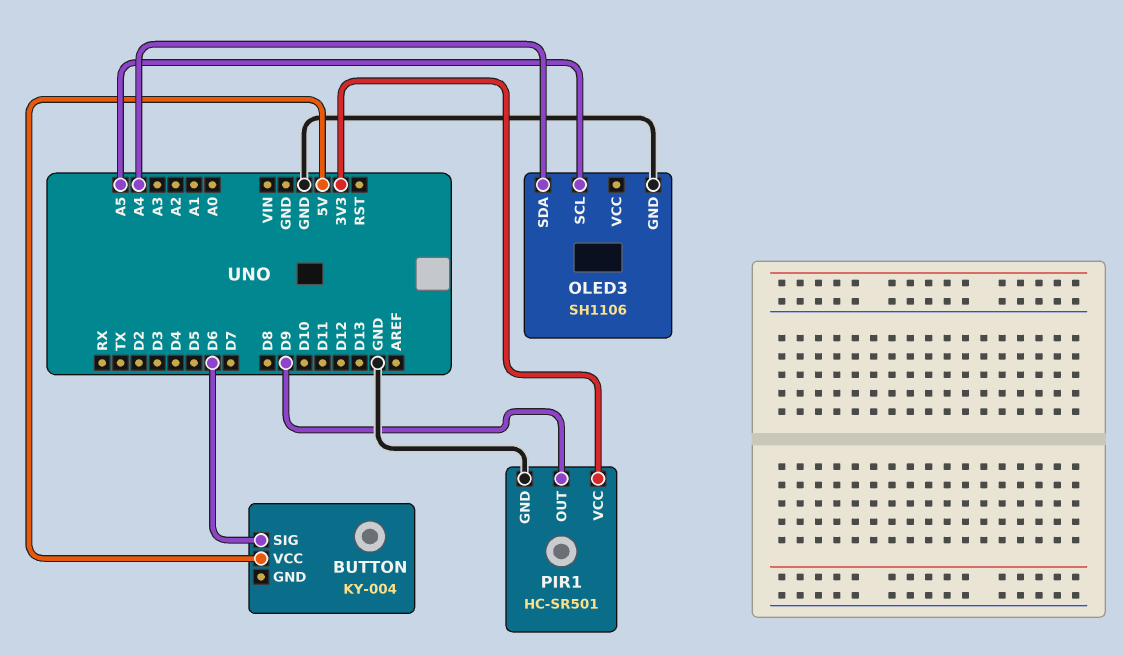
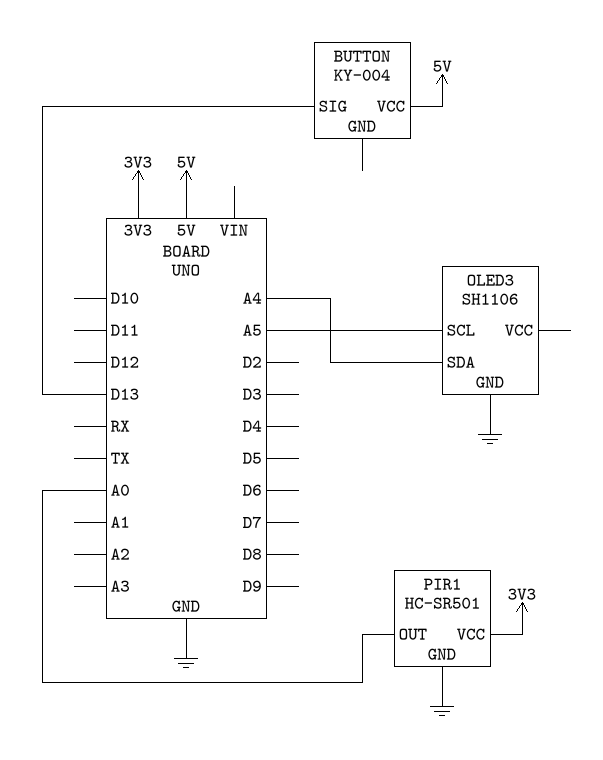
BUTTON pin SIG: D6 -> D13
PIR1 pin OUT: D9 -> A0

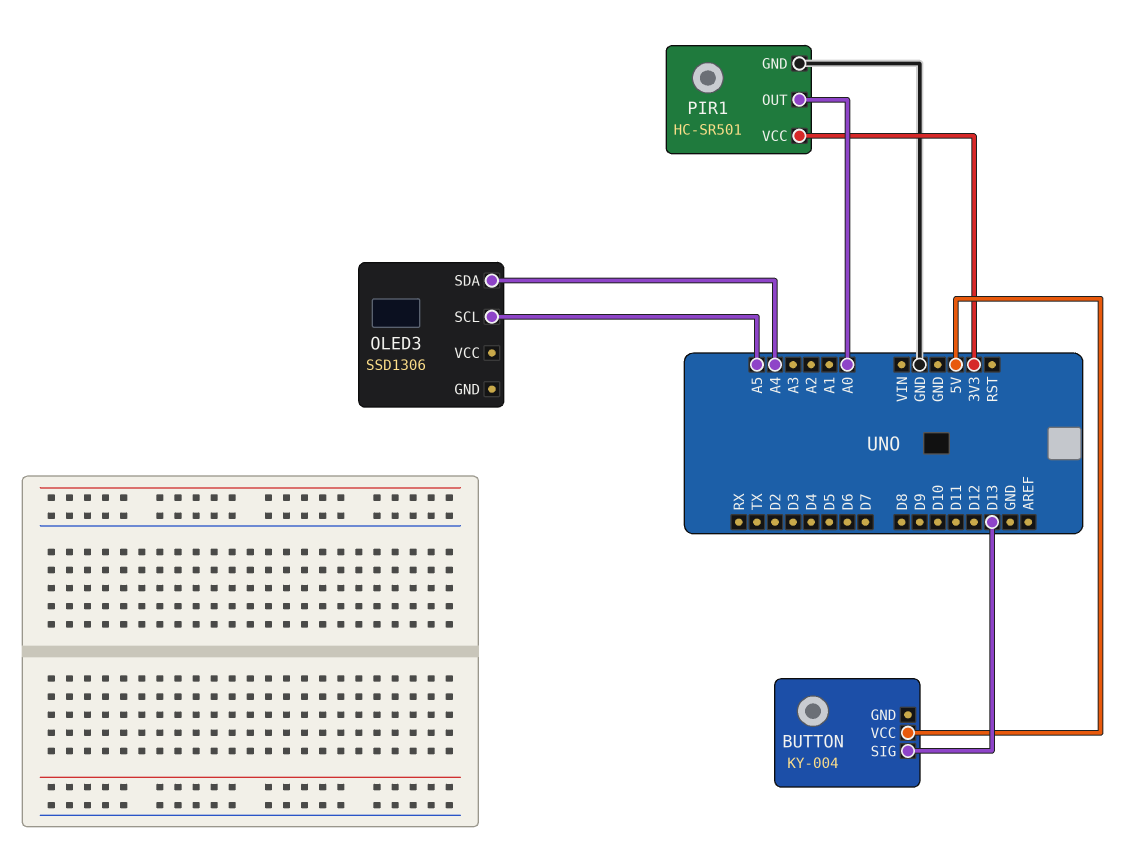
OLED3: SH1106 -> SSD1306
OLED3 pin GND: GND -> none

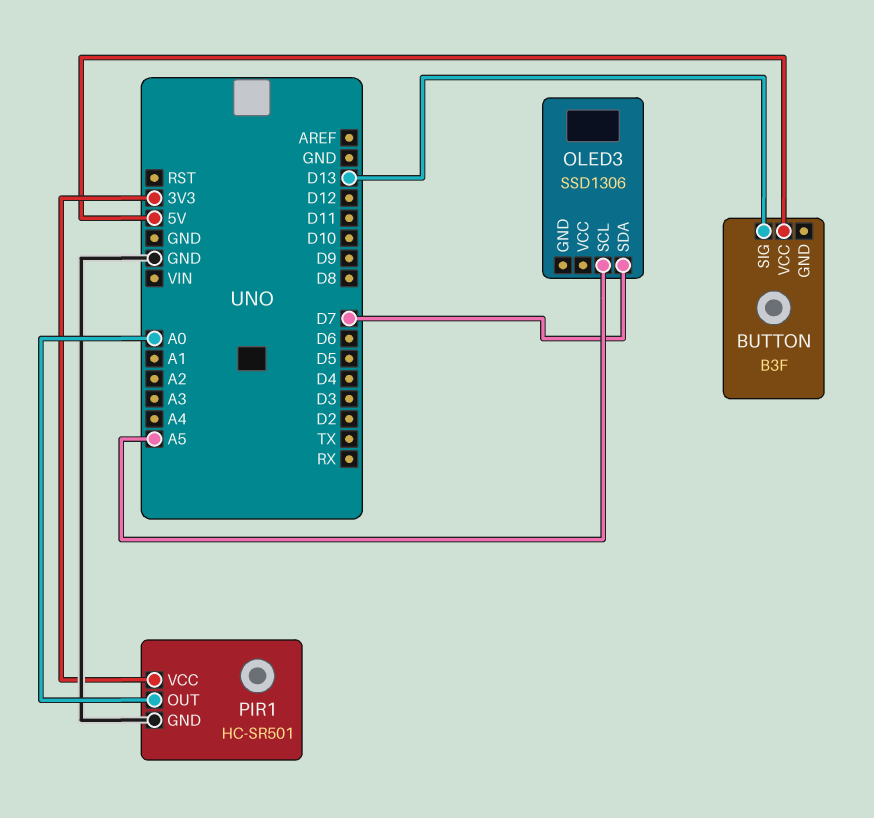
BUTTON: KY-004 -> B3F
OLED3 pin SDA: A4 -> D7

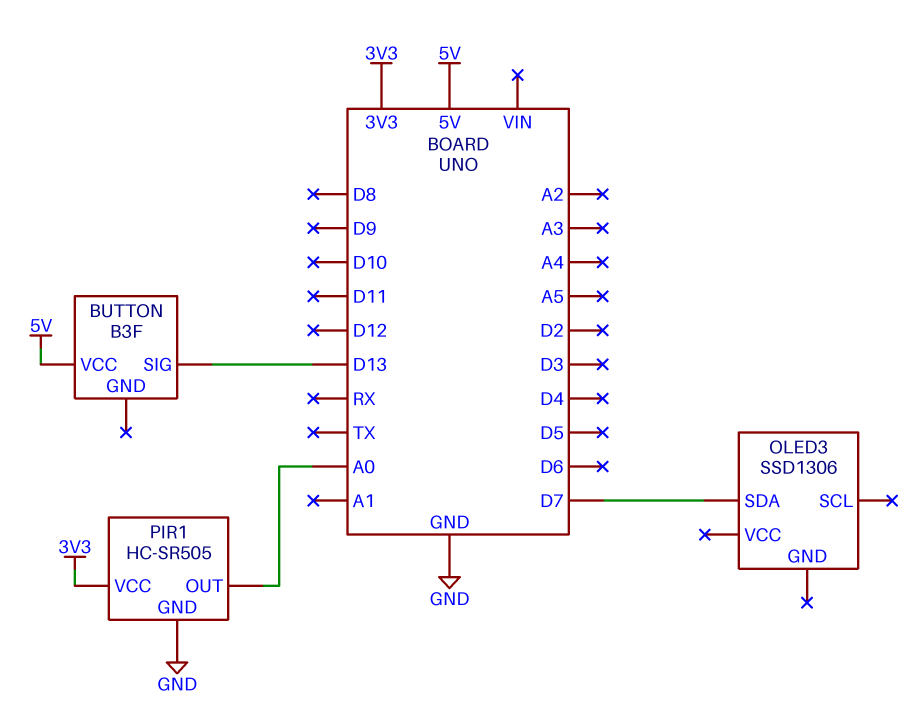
OLED3 pin SCL: A5 -> none
PIR1: HC-SR501 -> HC-SR505

